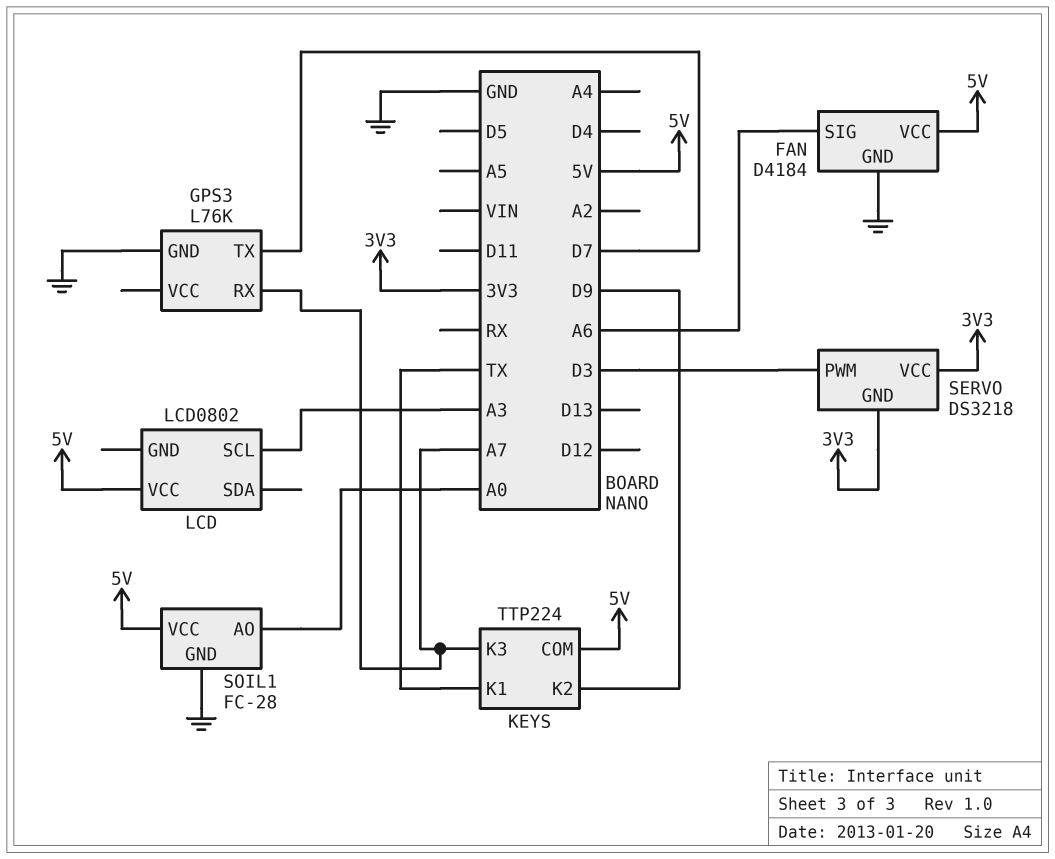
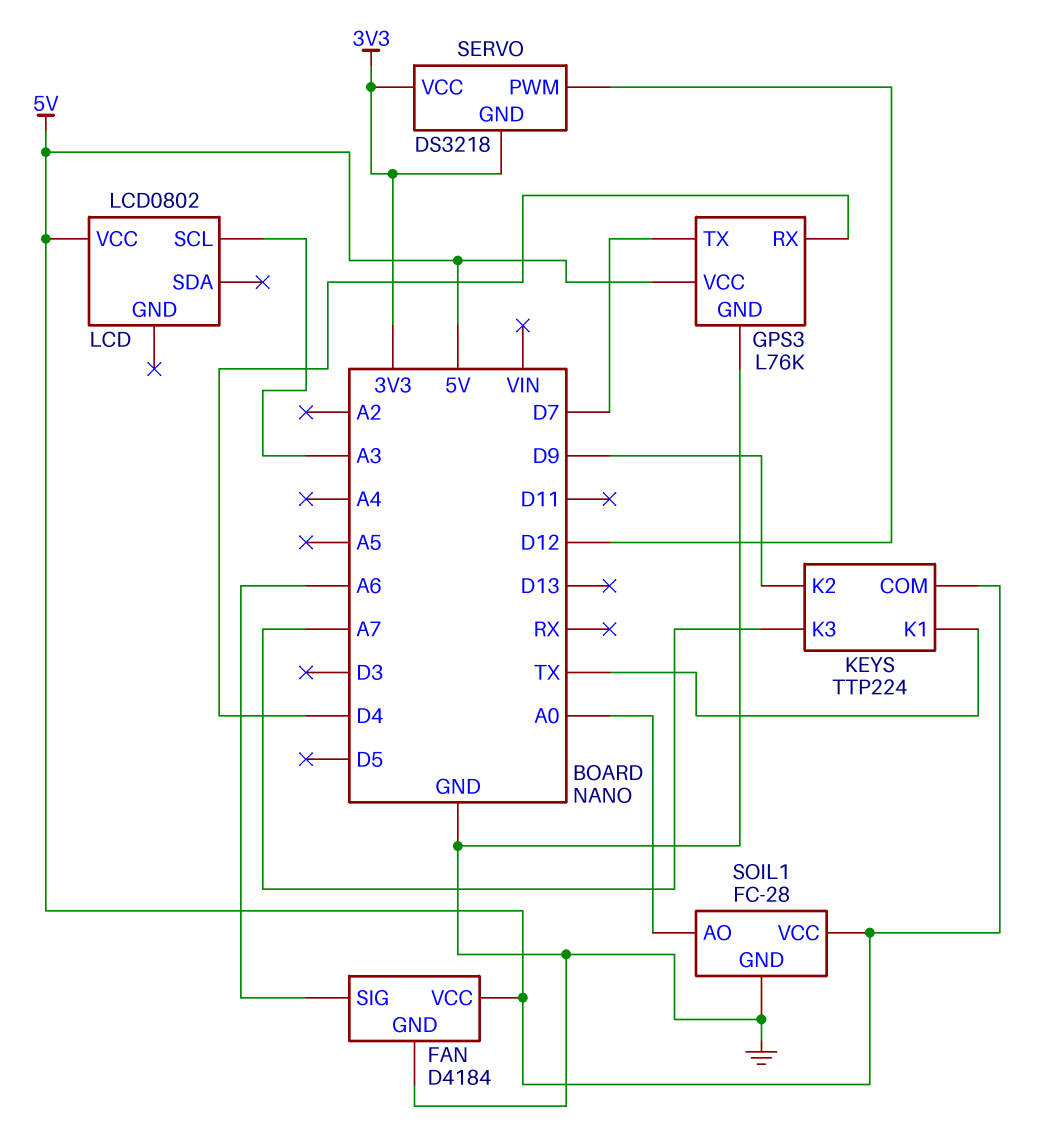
GPS3 pin RX: A7 -> D4
GPS3 pin VCC: none -> 5V
SERVO pin PWM: D3 -> D12

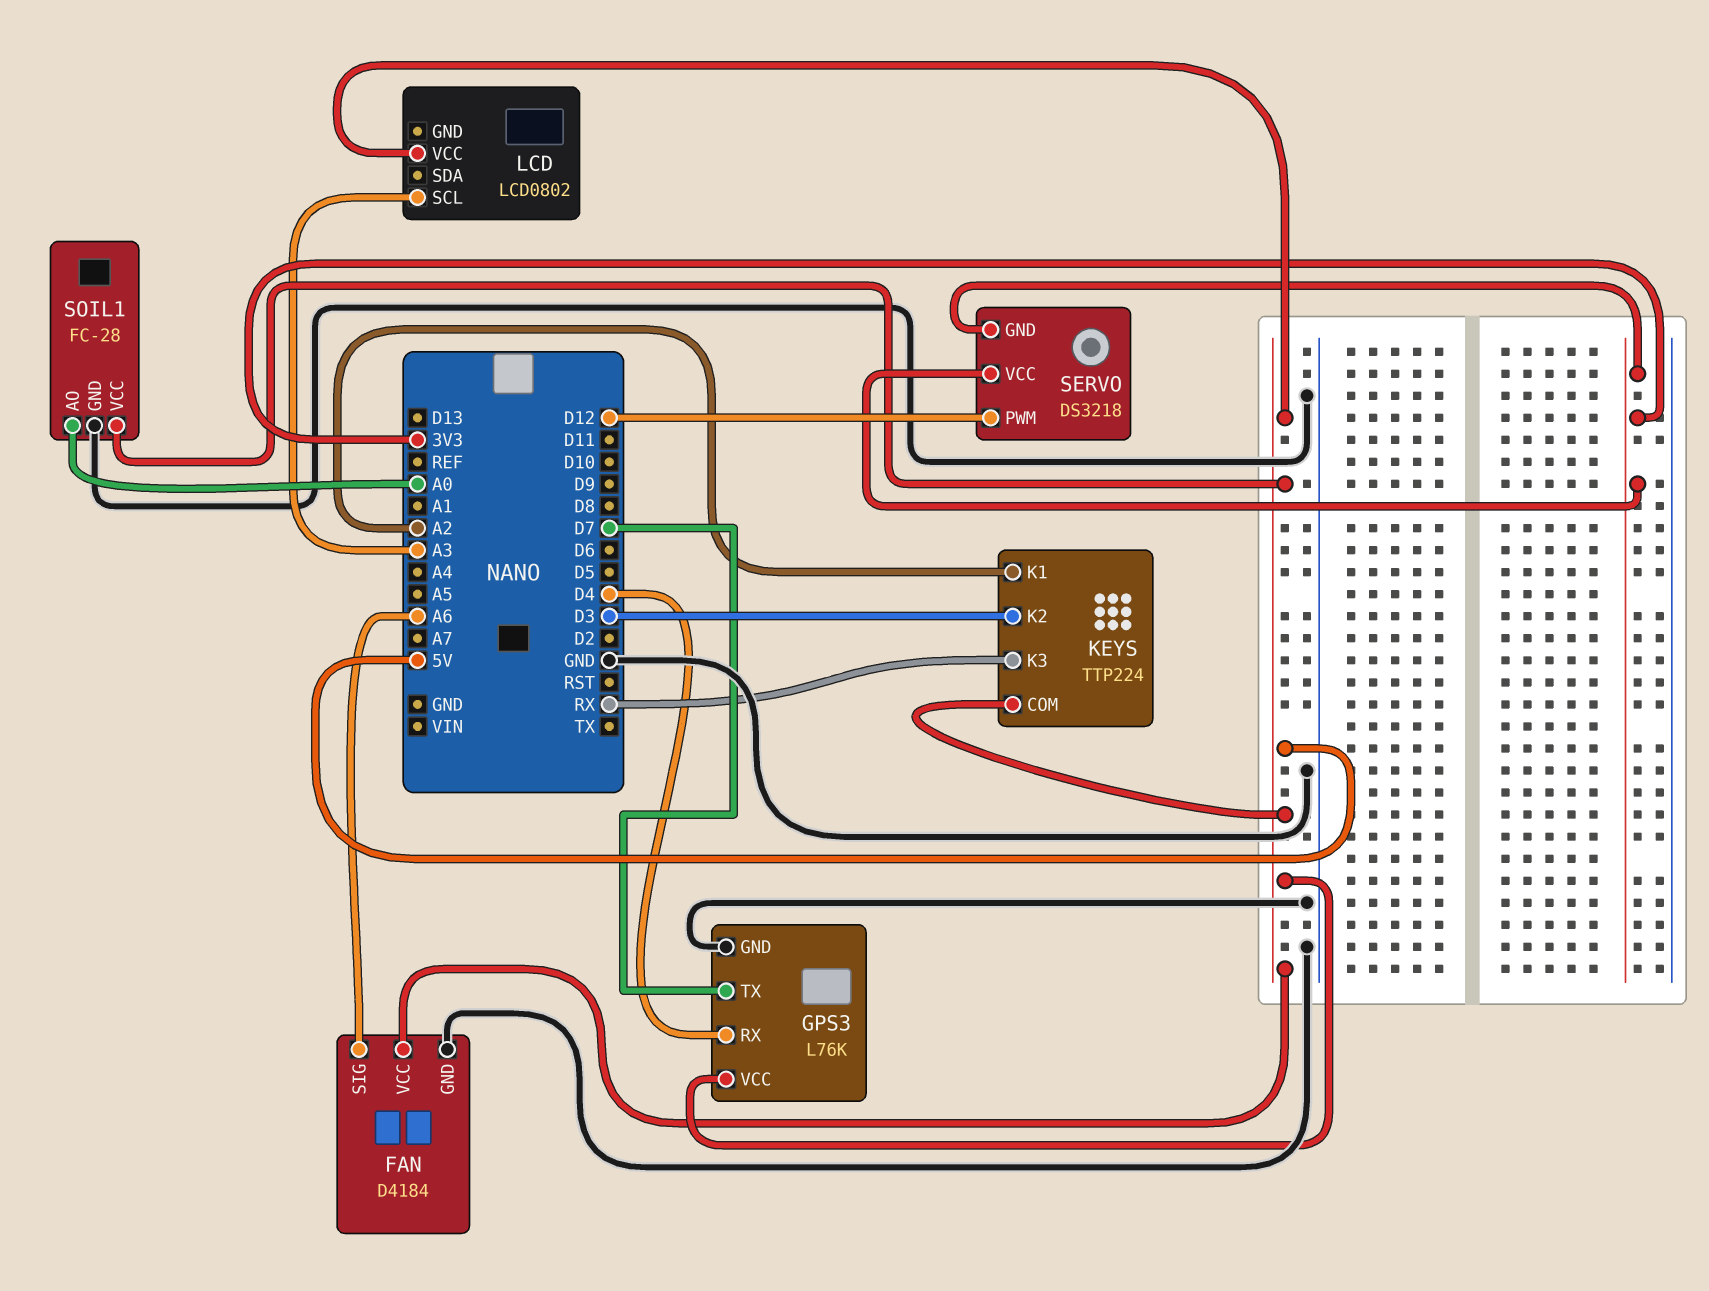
KEYS pin K1: TX -> A2
KEYS pin K2: D9 -> D3
KEYS pin K3: A7 -> RX

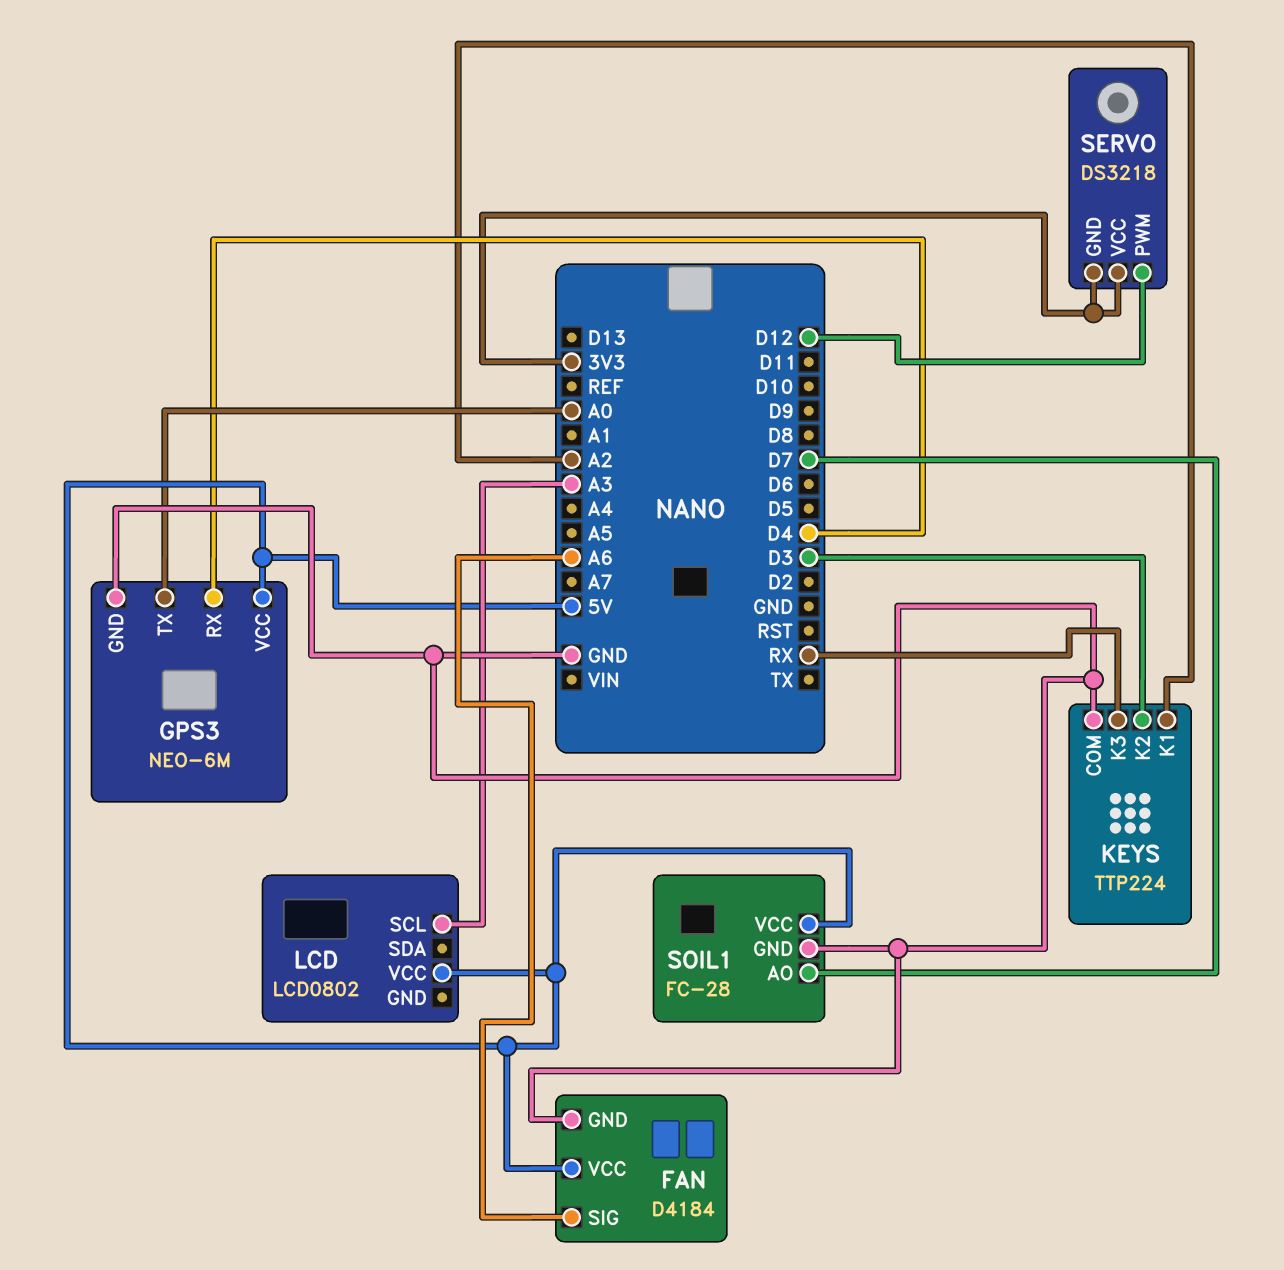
GPS3: L76K -> NEO-6M
GPS3 pin TX: D7 -> A0
KEYS pin COM: 5V -> GND
SOIL1 pin AO: A0 -> D7

